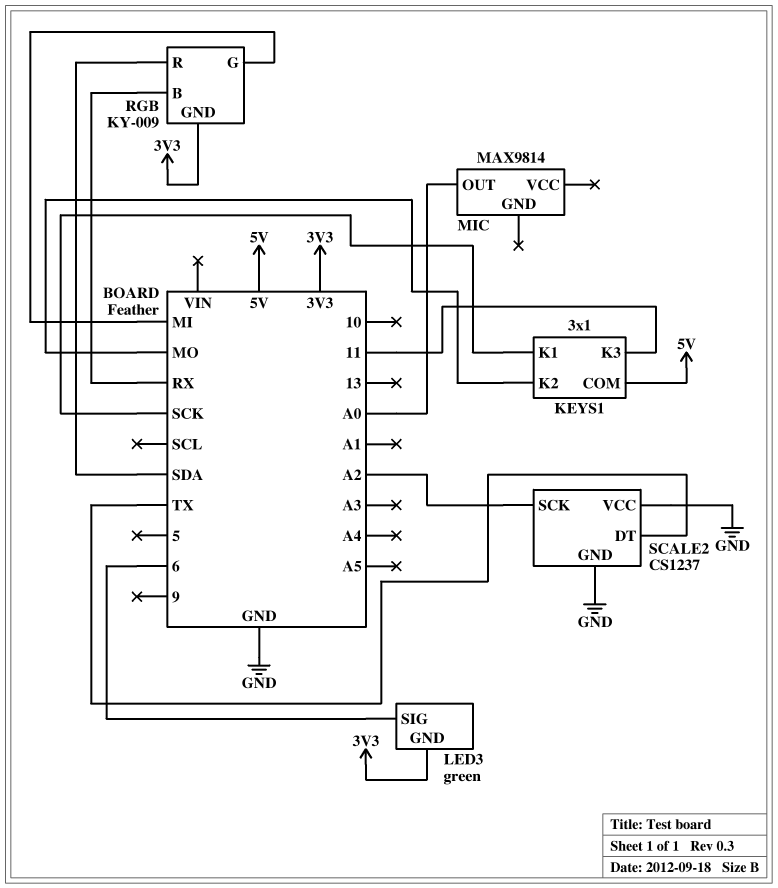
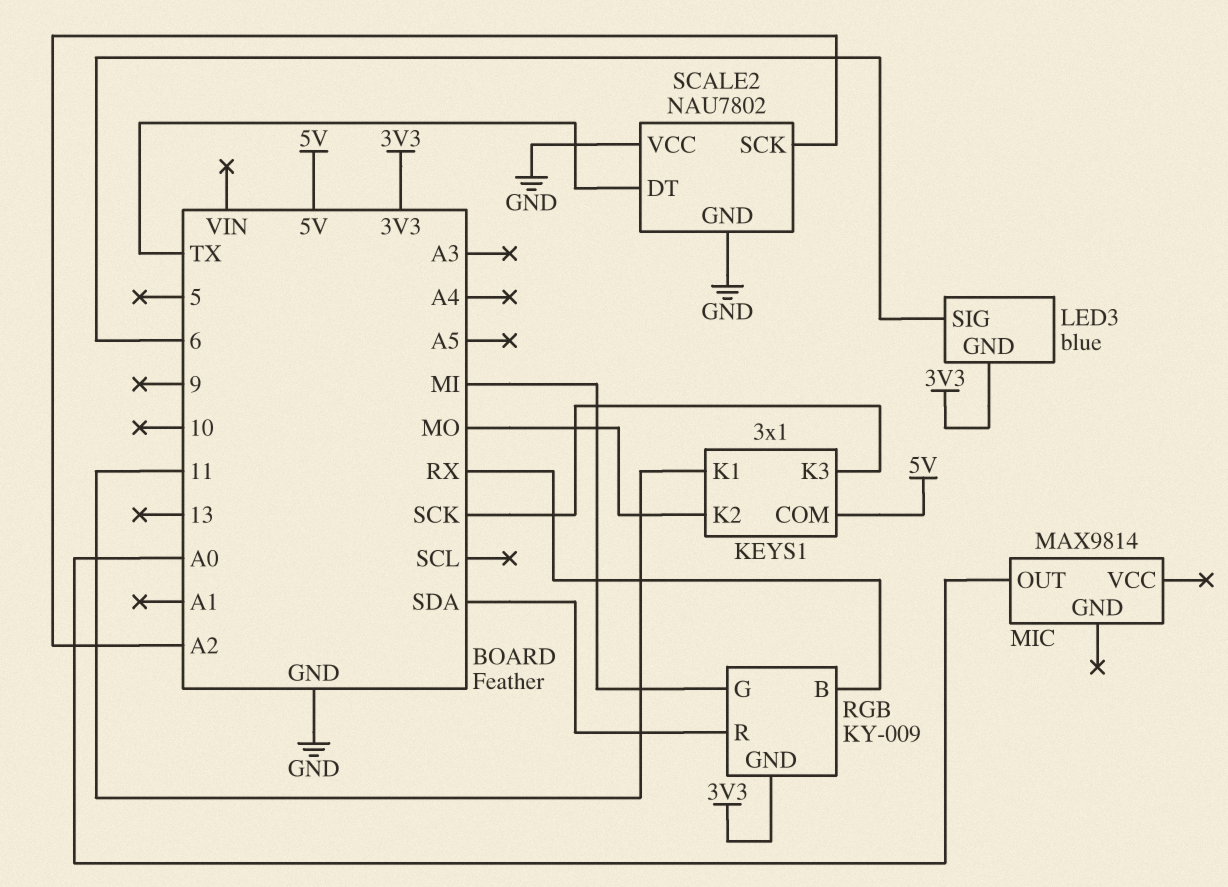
KEYS1 pin K1: SCK -> 11
KEYS1 pin K3: 11 -> SCK
LED3: green -> blue
SCALE2: CS1237 -> NAU7802

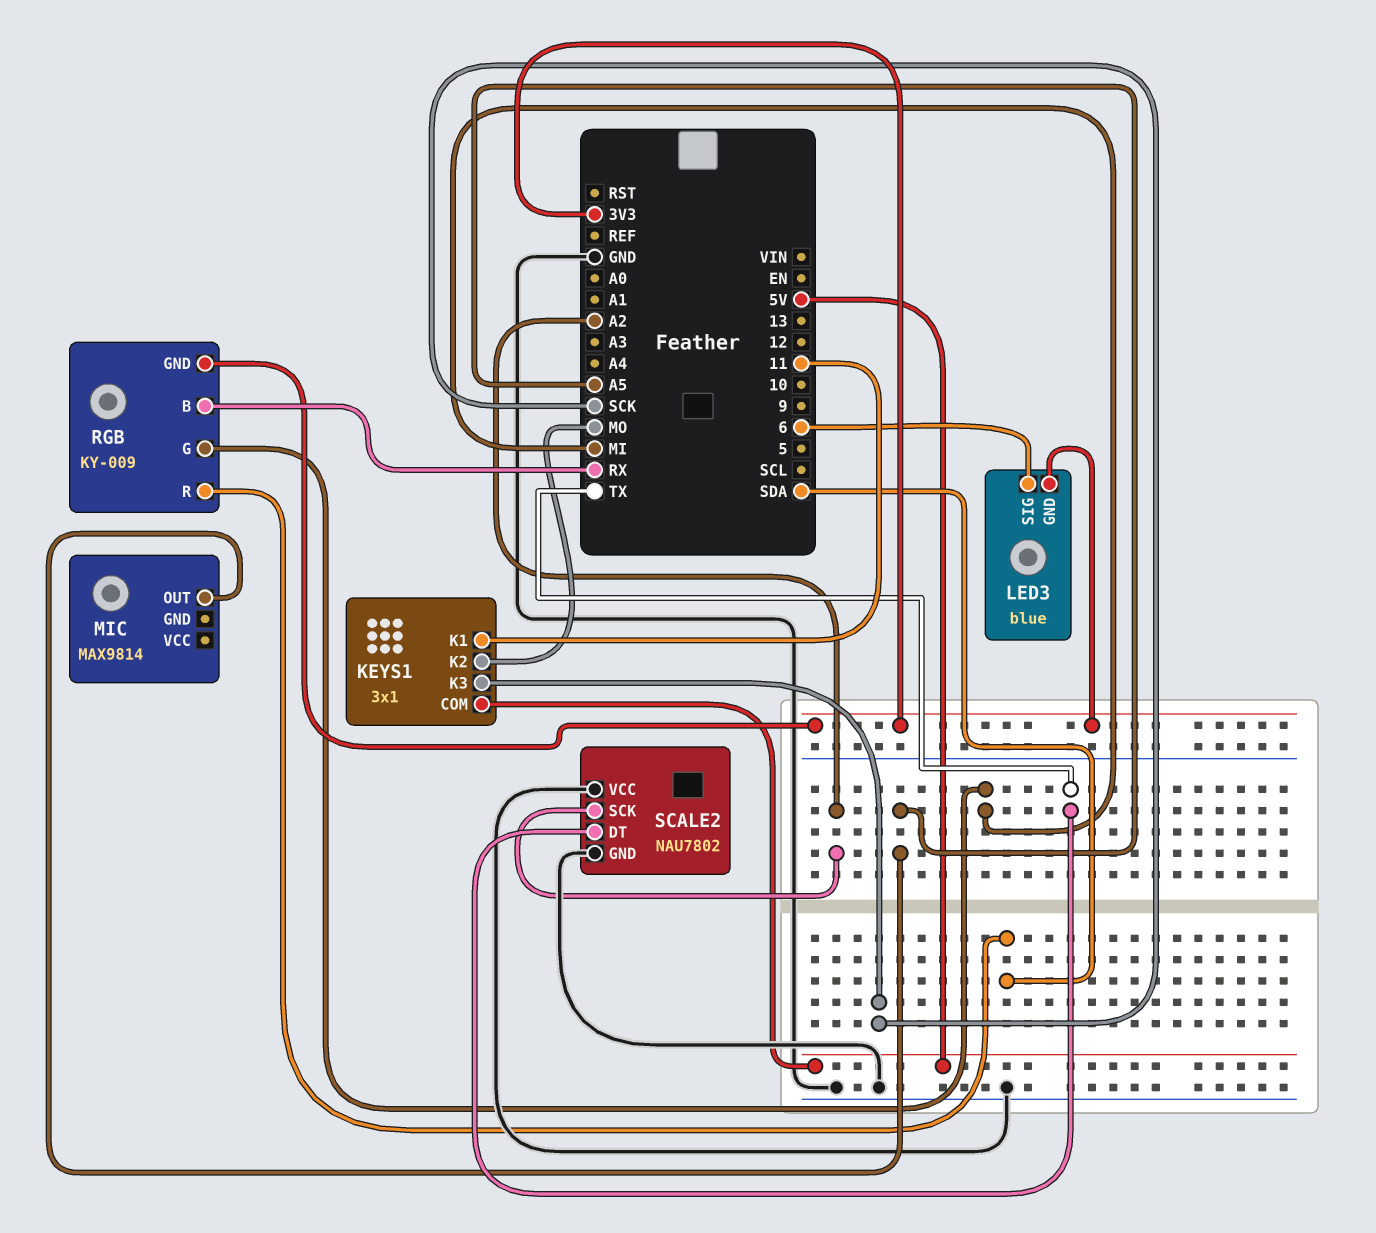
MIC pin OUT: A0 -> A5

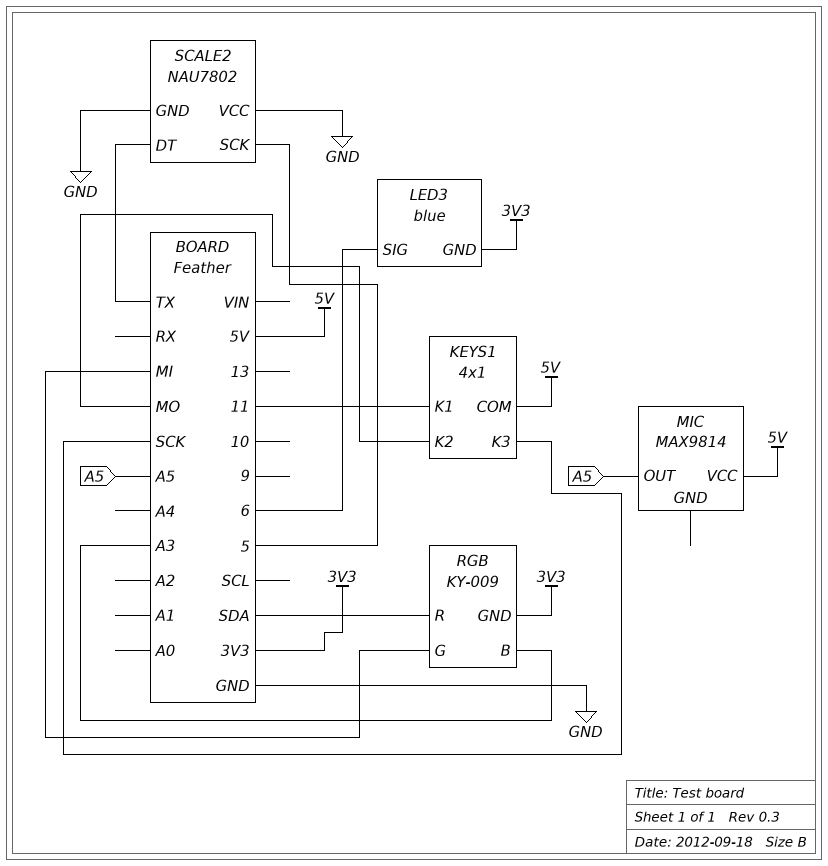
KEYS1: 3x1 -> 4x1
MIC pin VCC: none -> 5V
RGB pin B: RX -> A3
SCALE2 pin SCK: A2 -> 5

